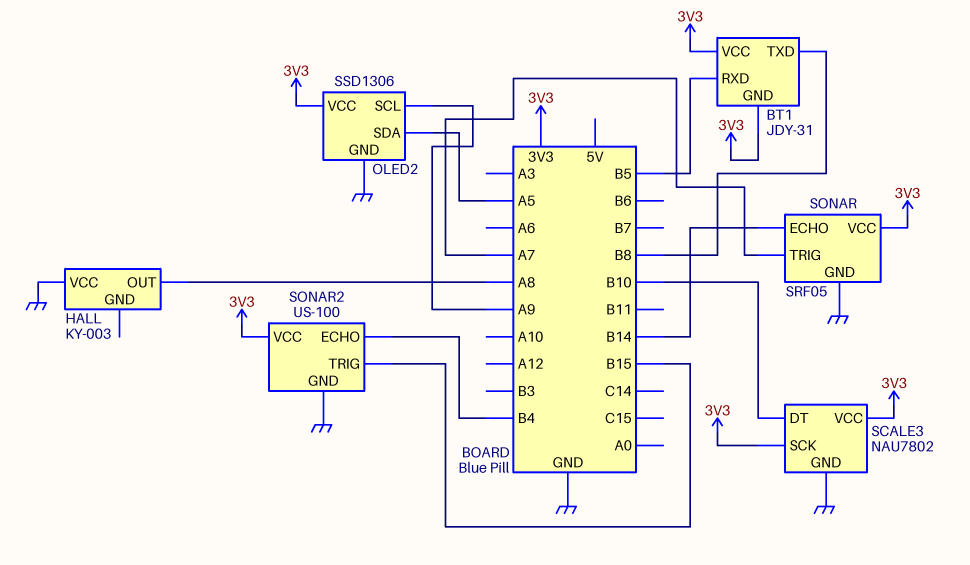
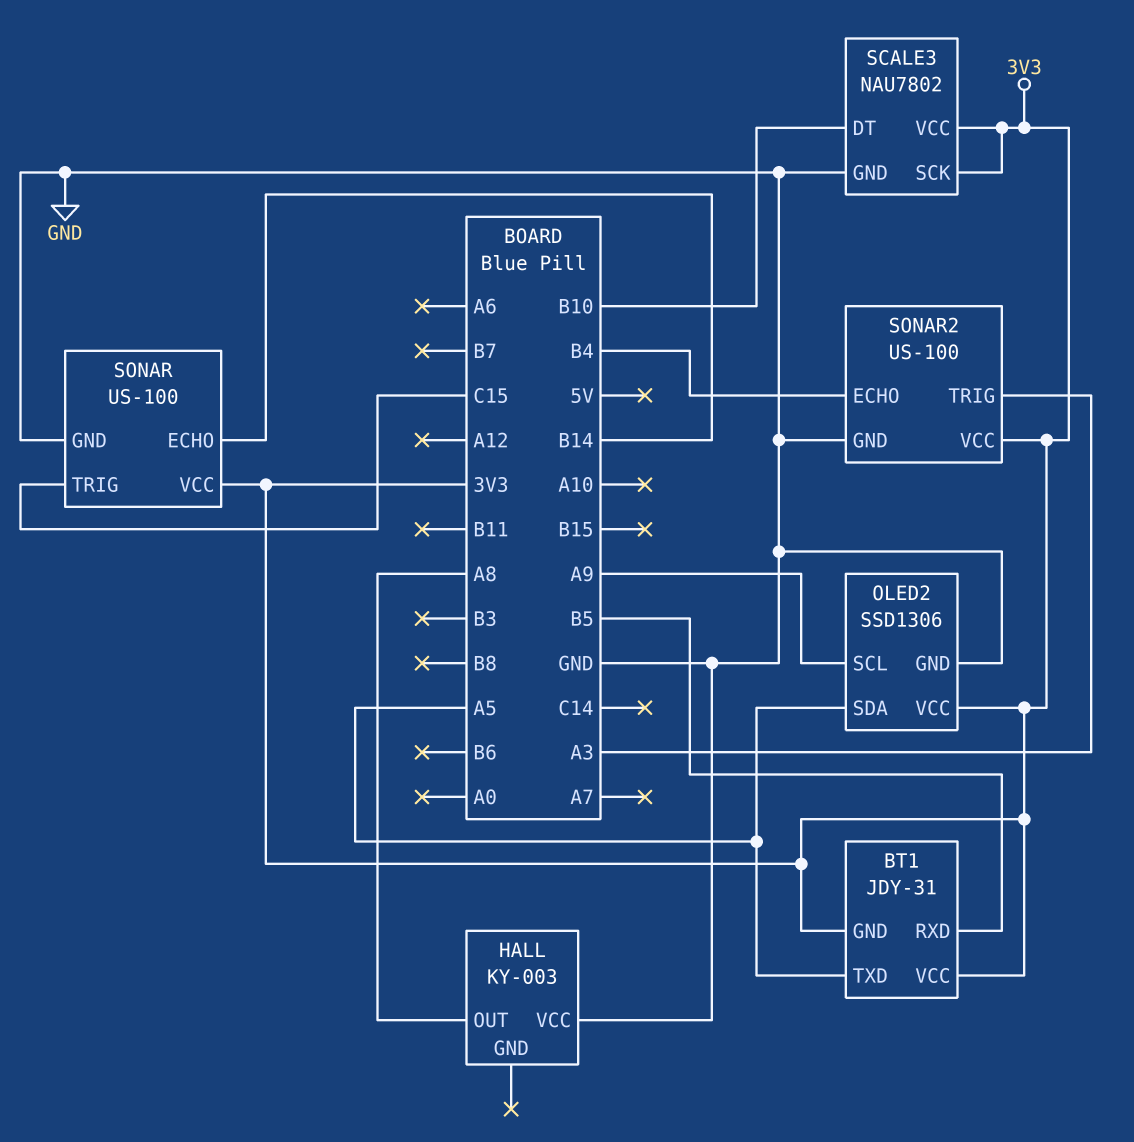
BT1 pin TXD: B8 -> A5
SONAR: SRF05 -> US-100
SONAR pin TRIG: A7 -> C15
SONAR2 pin TRIG: B15 -> A3

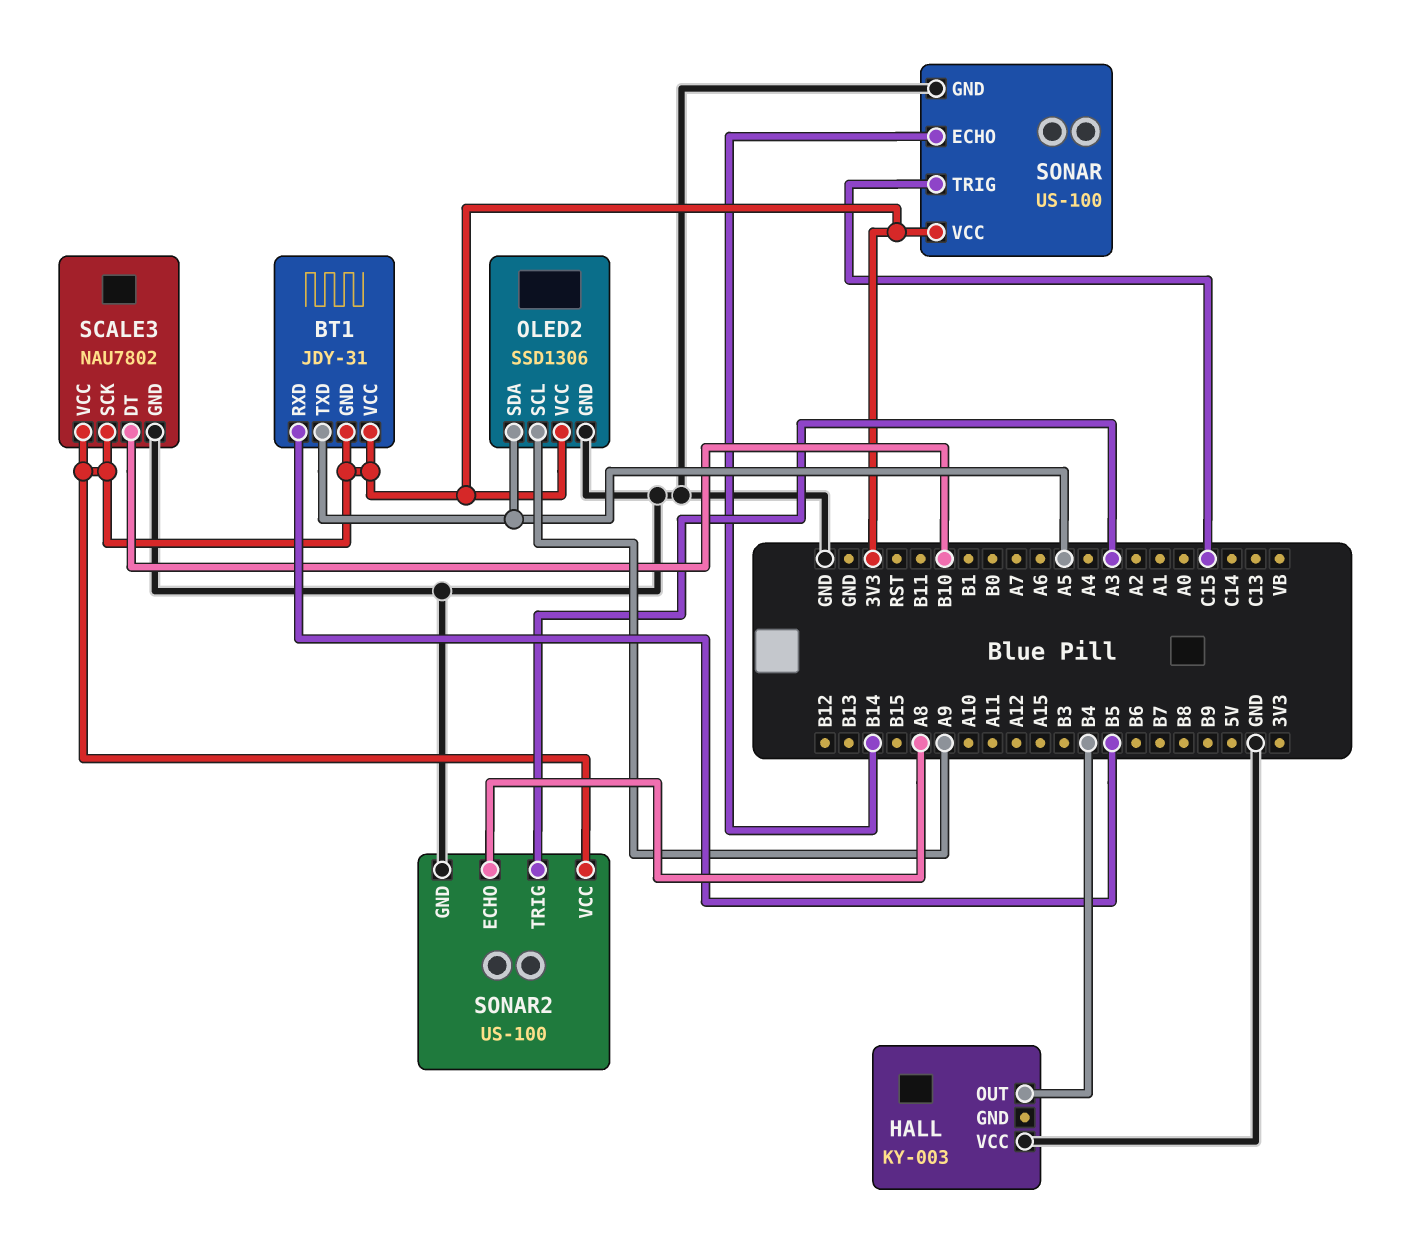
HALL pin OUT: A8 -> B4
SONAR2 pin ECHO: B4 -> A8

